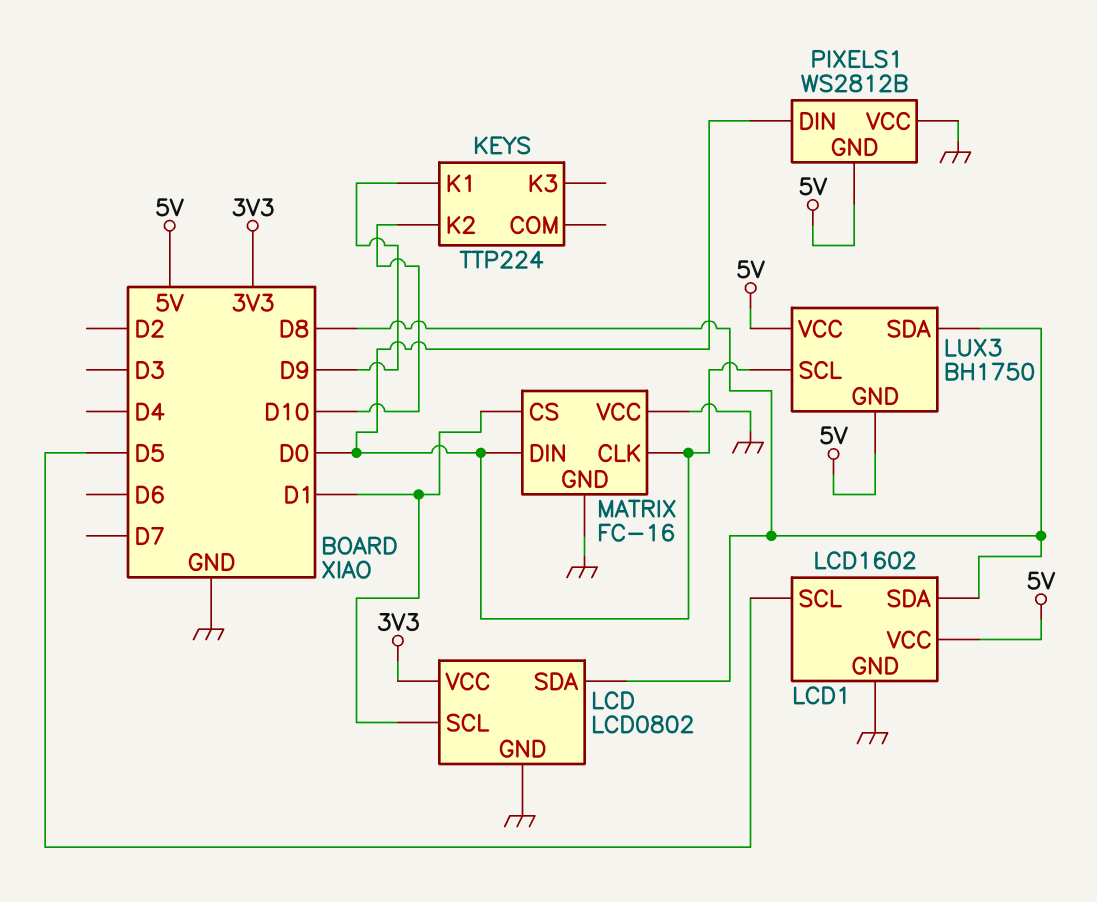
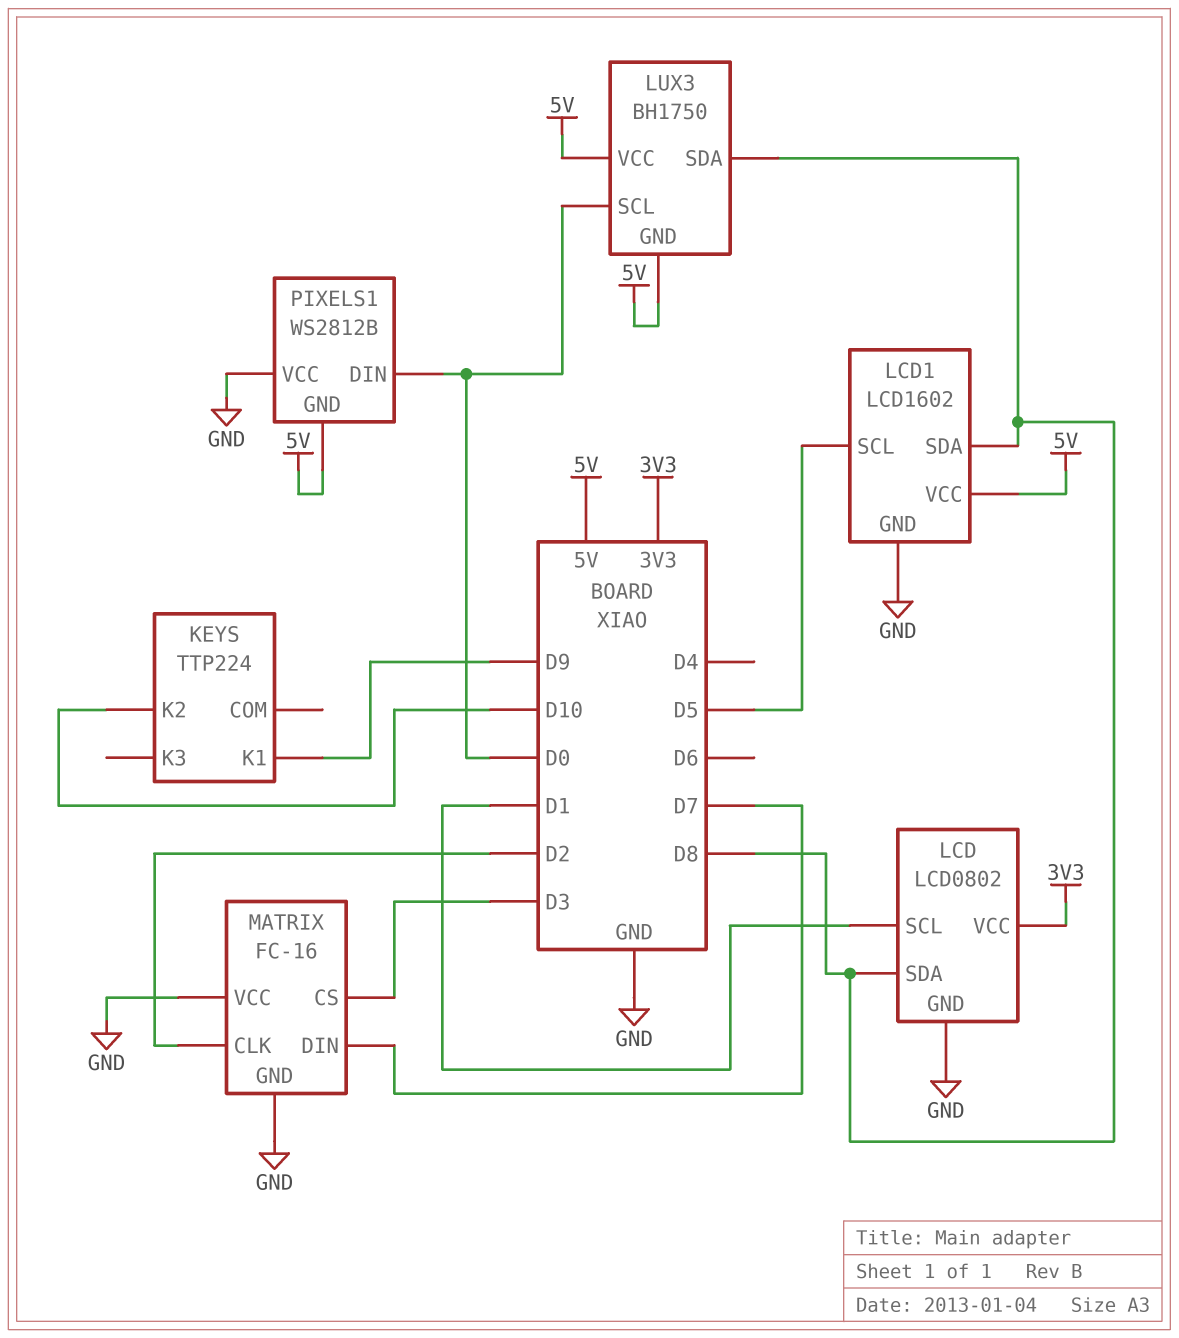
MATRIX pin CLK: D0 -> D2
MATRIX pin CS: D1 -> D3
MATRIX pin DIN: D0 -> D7

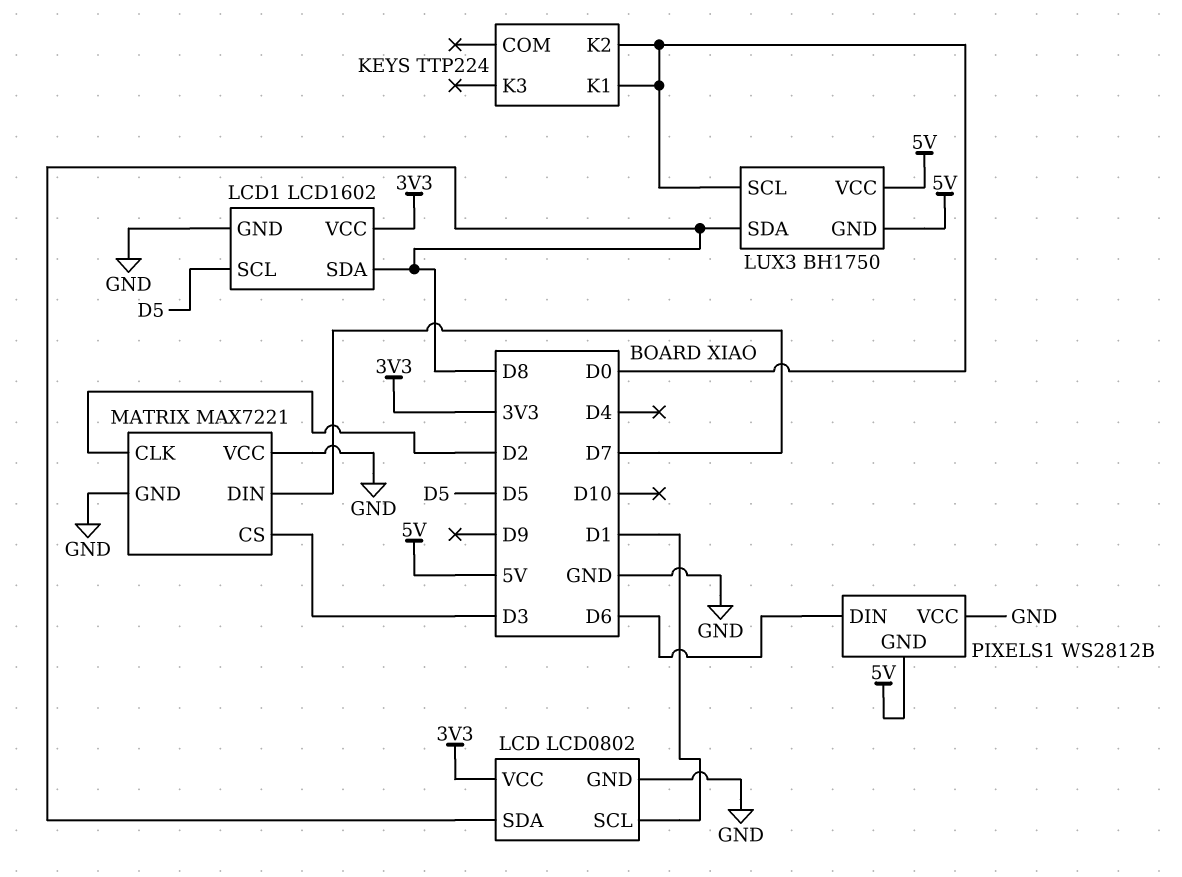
KEYS pin K1: D9 -> D0
KEYS pin K2: D10 -> D0
LCD1 pin VCC: 5V -> 3V3
MATRIX: FC-16 -> MAX7221
PIXELS1 pin DIN: D0 -> D6

